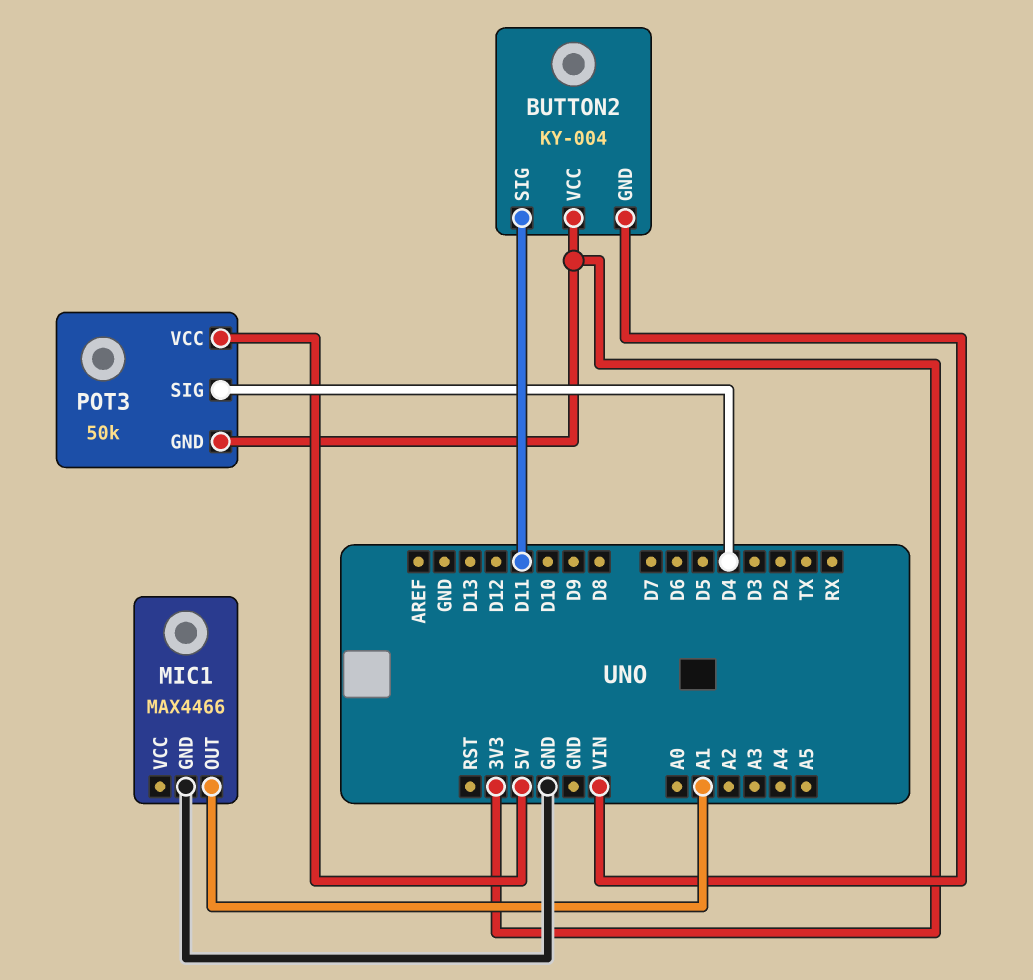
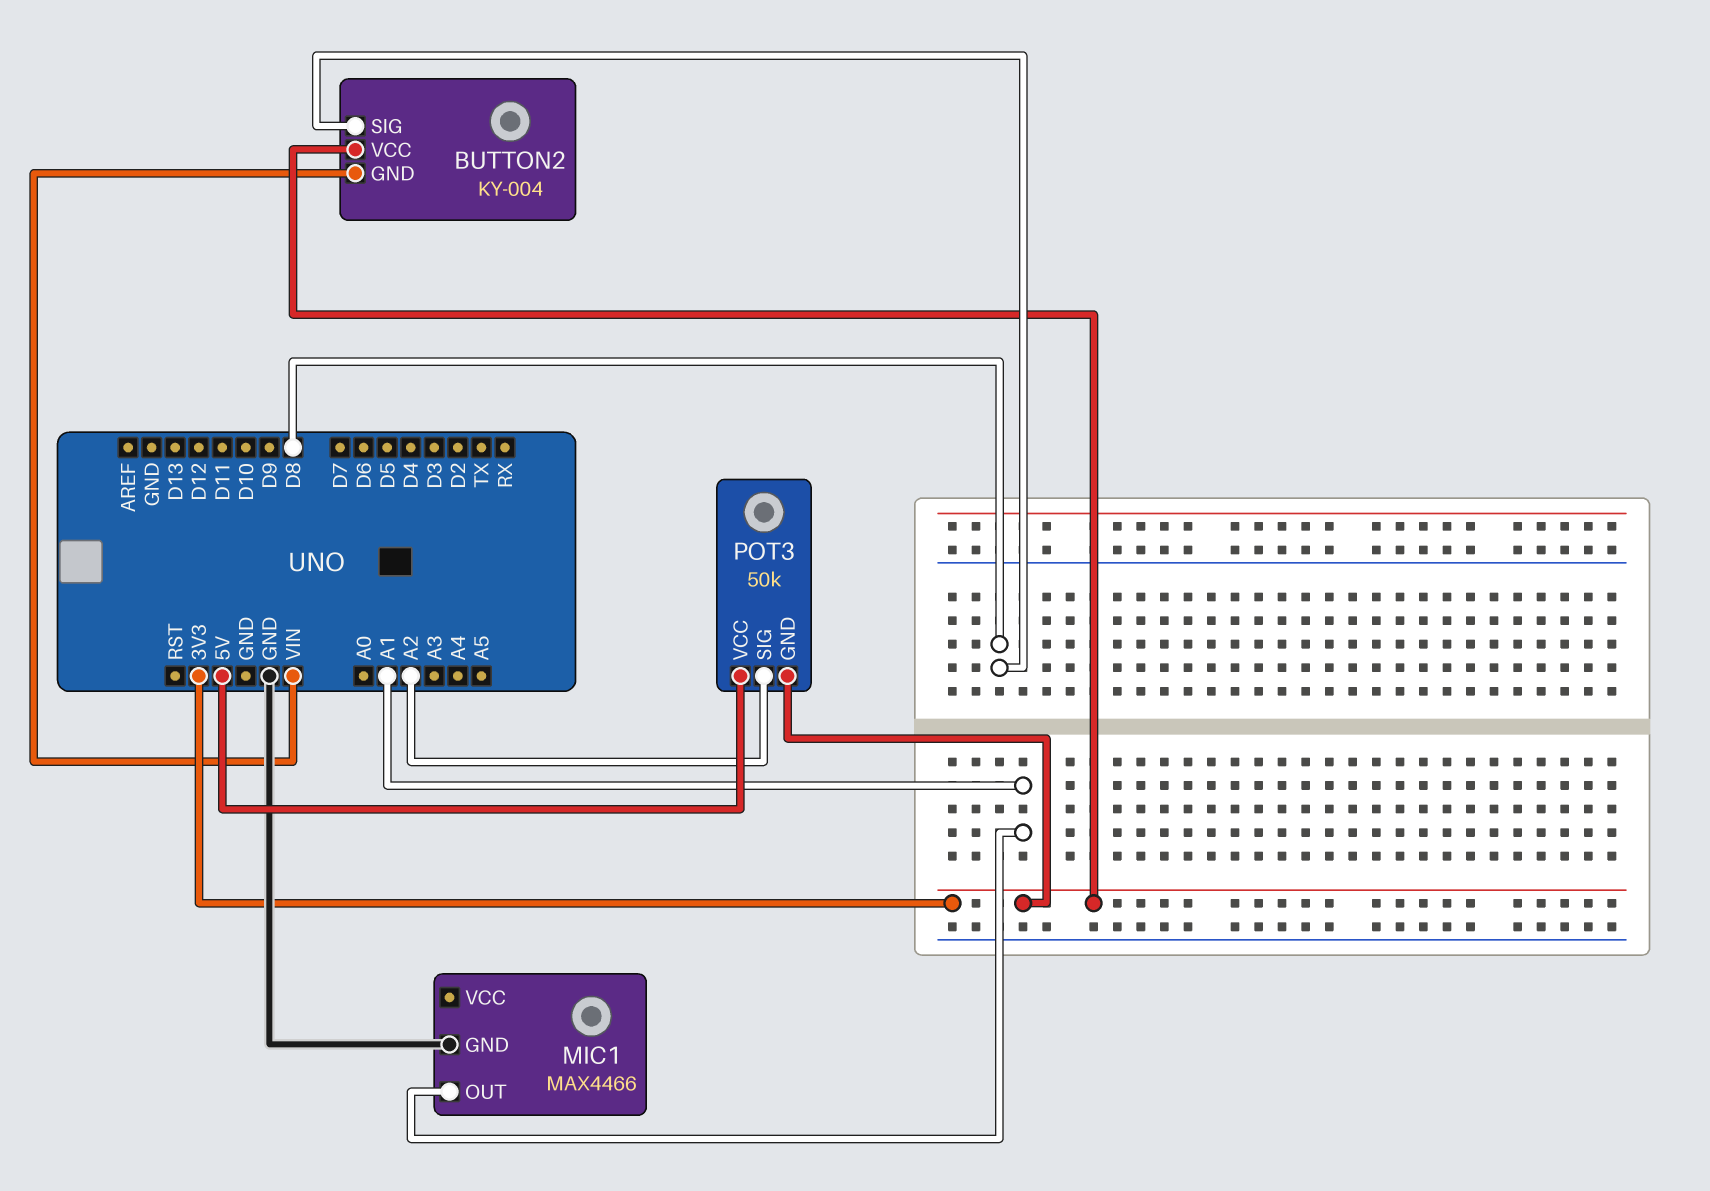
BUTTON2 pin SIG: D11 -> D8
POT3 pin SIG: D4 -> A2

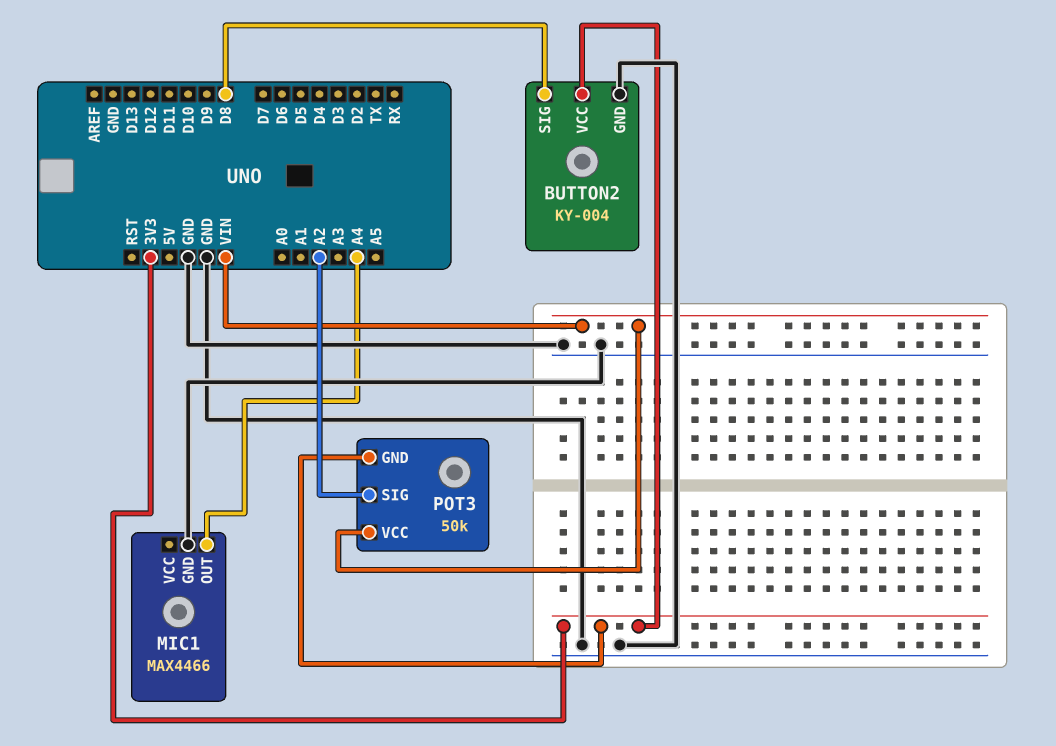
BUTTON2 pin GND: VIN -> GND
MIC1 pin OUT: A1 -> A4
POT3 pin VCC: 5V -> VIN

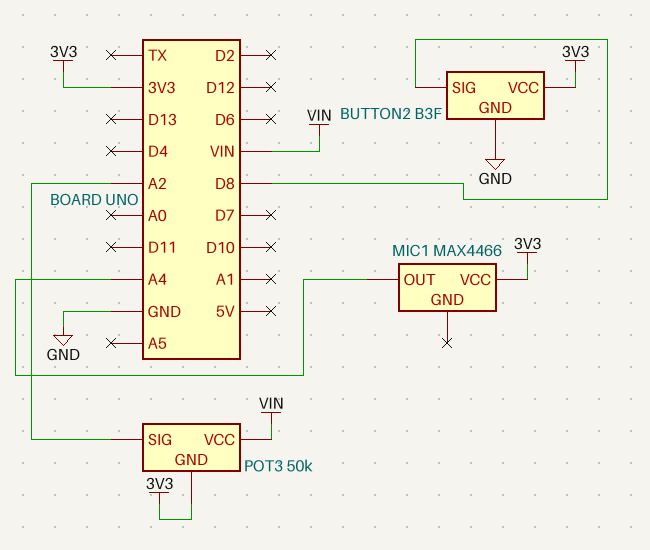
BUTTON2: KY-004 -> B3F
MIC1 pin GND: GND -> none
MIC1 pin VCC: none -> 3V3

